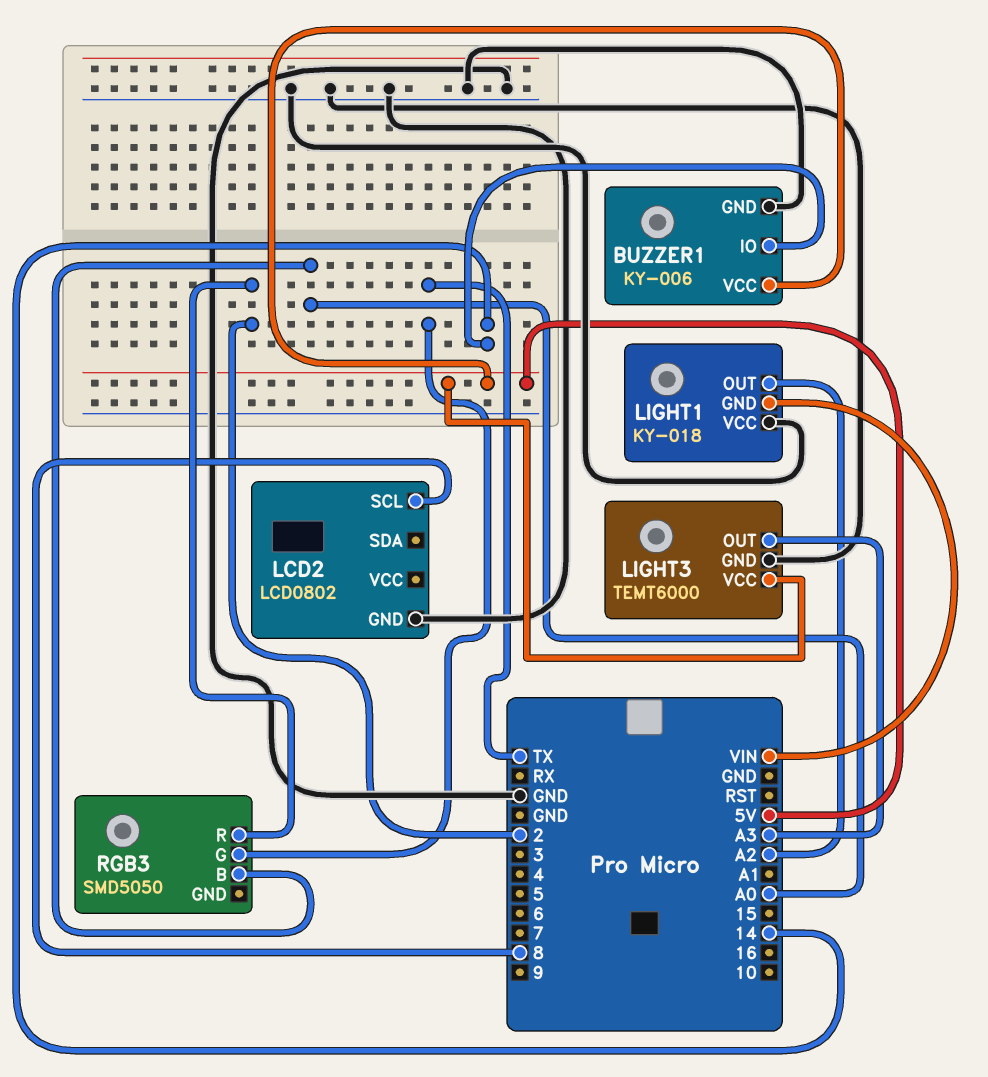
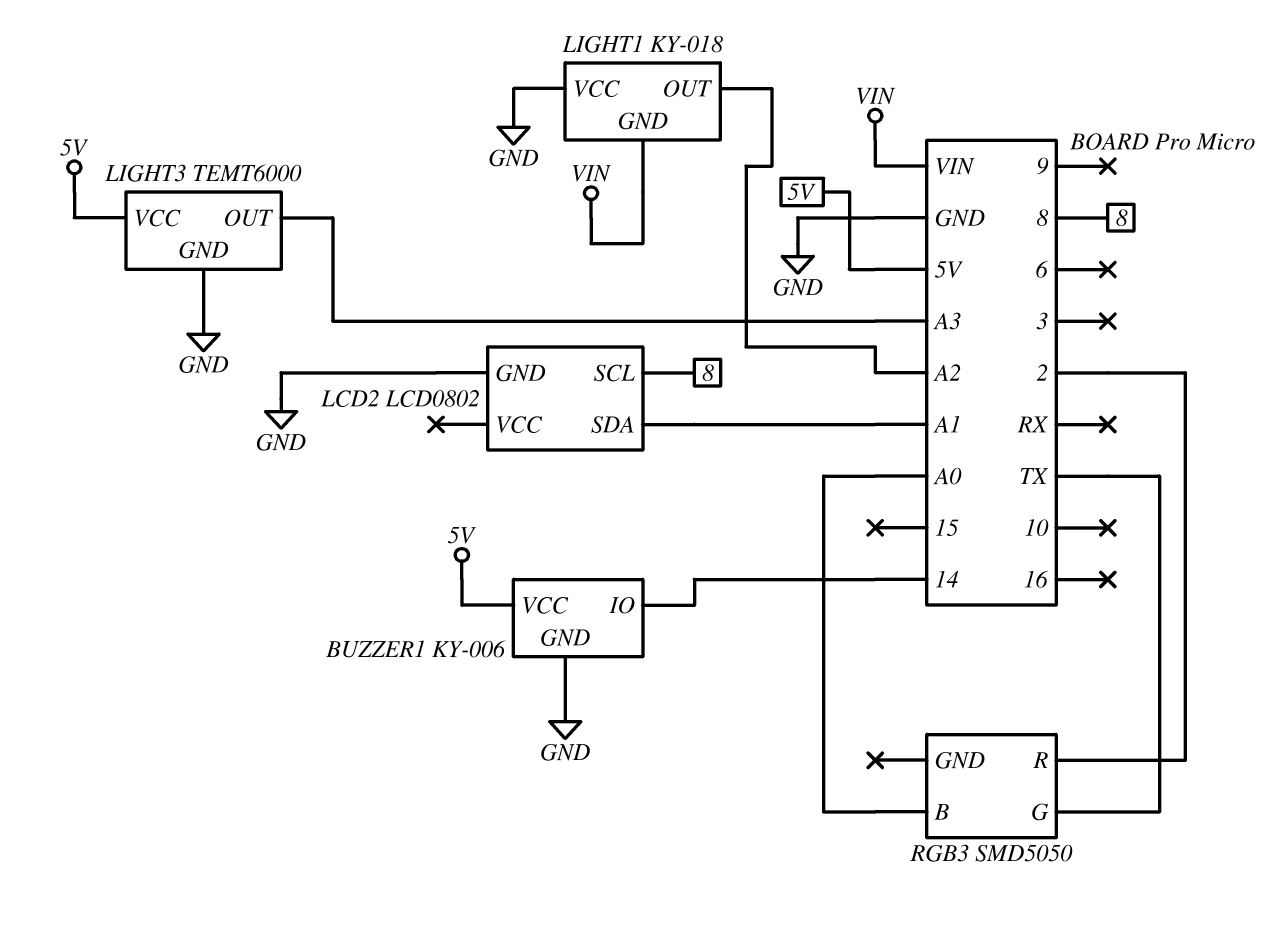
LCD2 pin SDA: none -> A1

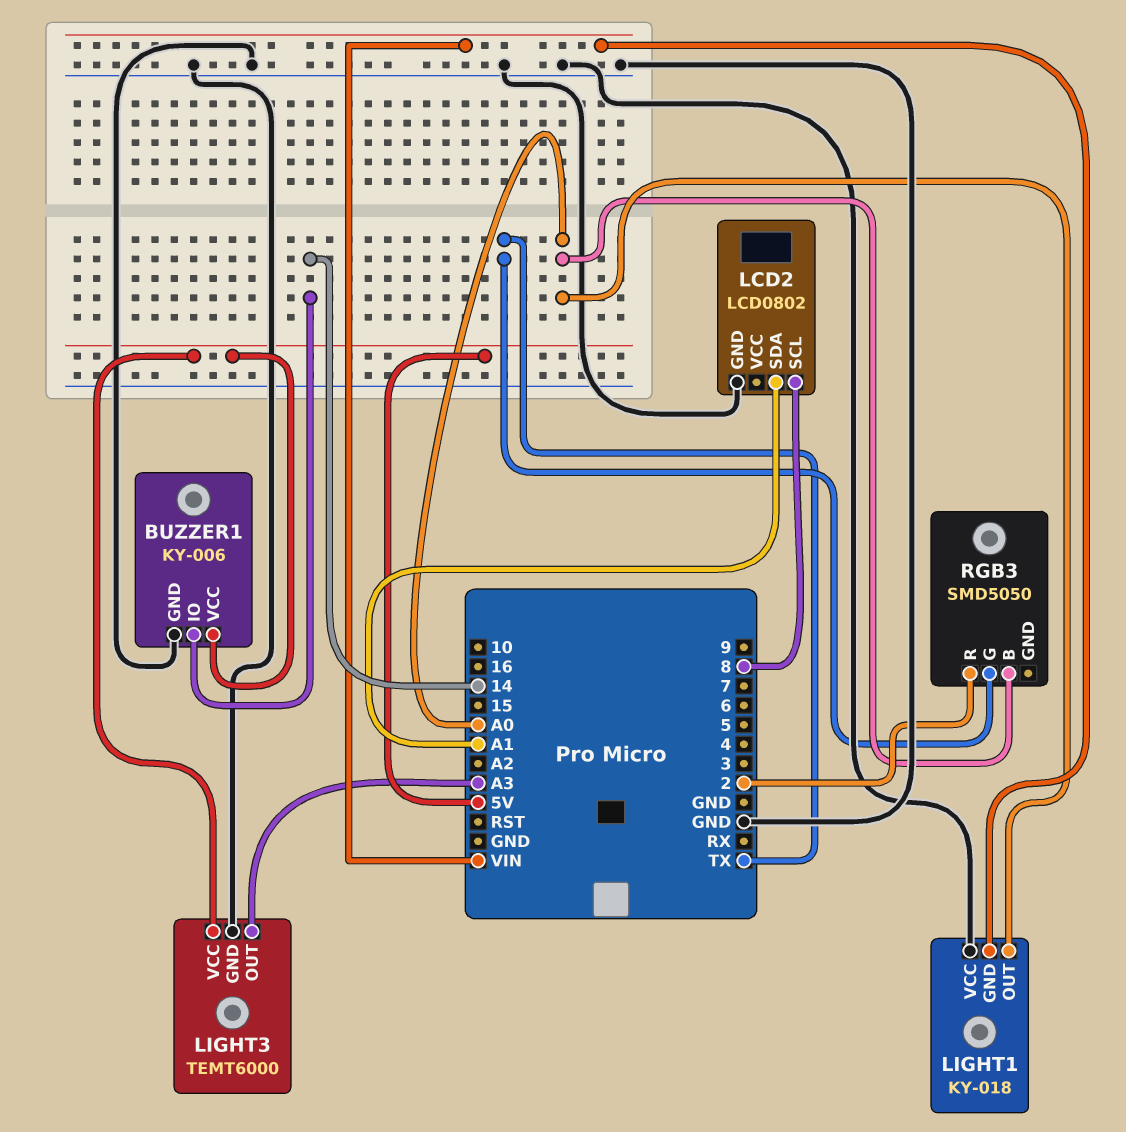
LIGHT1 pin OUT: A2 -> A0

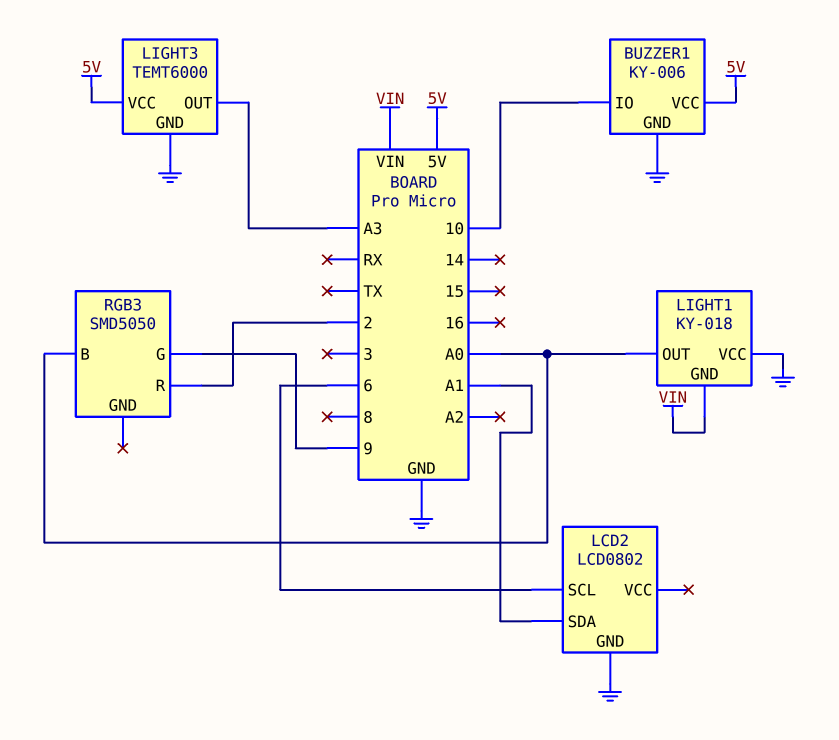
BUZZER1 pin IO: 14 -> 10
LCD2 pin SCL: 8 -> 6
RGB3 pin G: TX -> 9

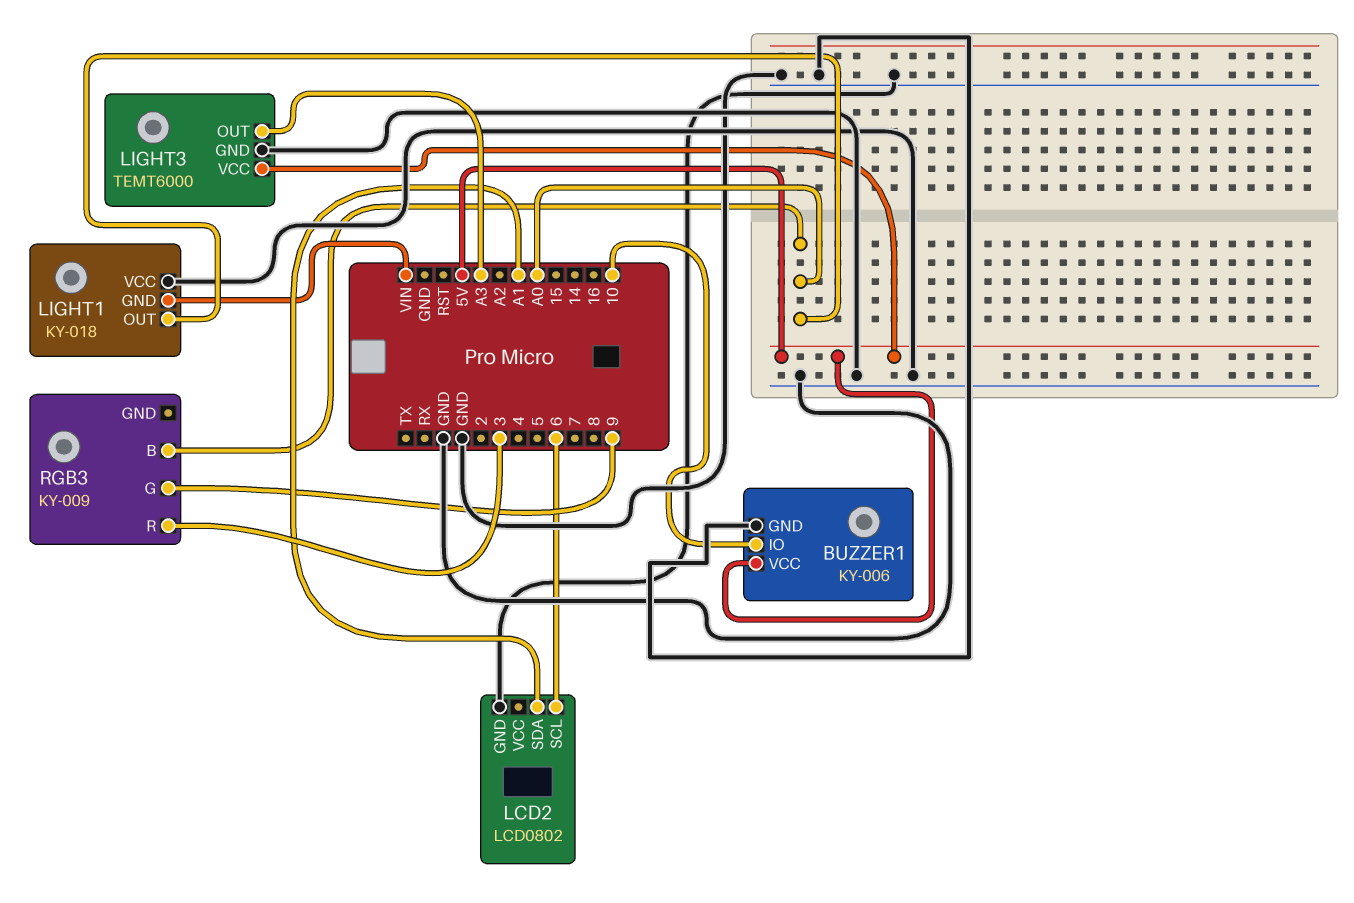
RGB3: SMD5050 -> KY-009
RGB3 pin R: 2 -> 3

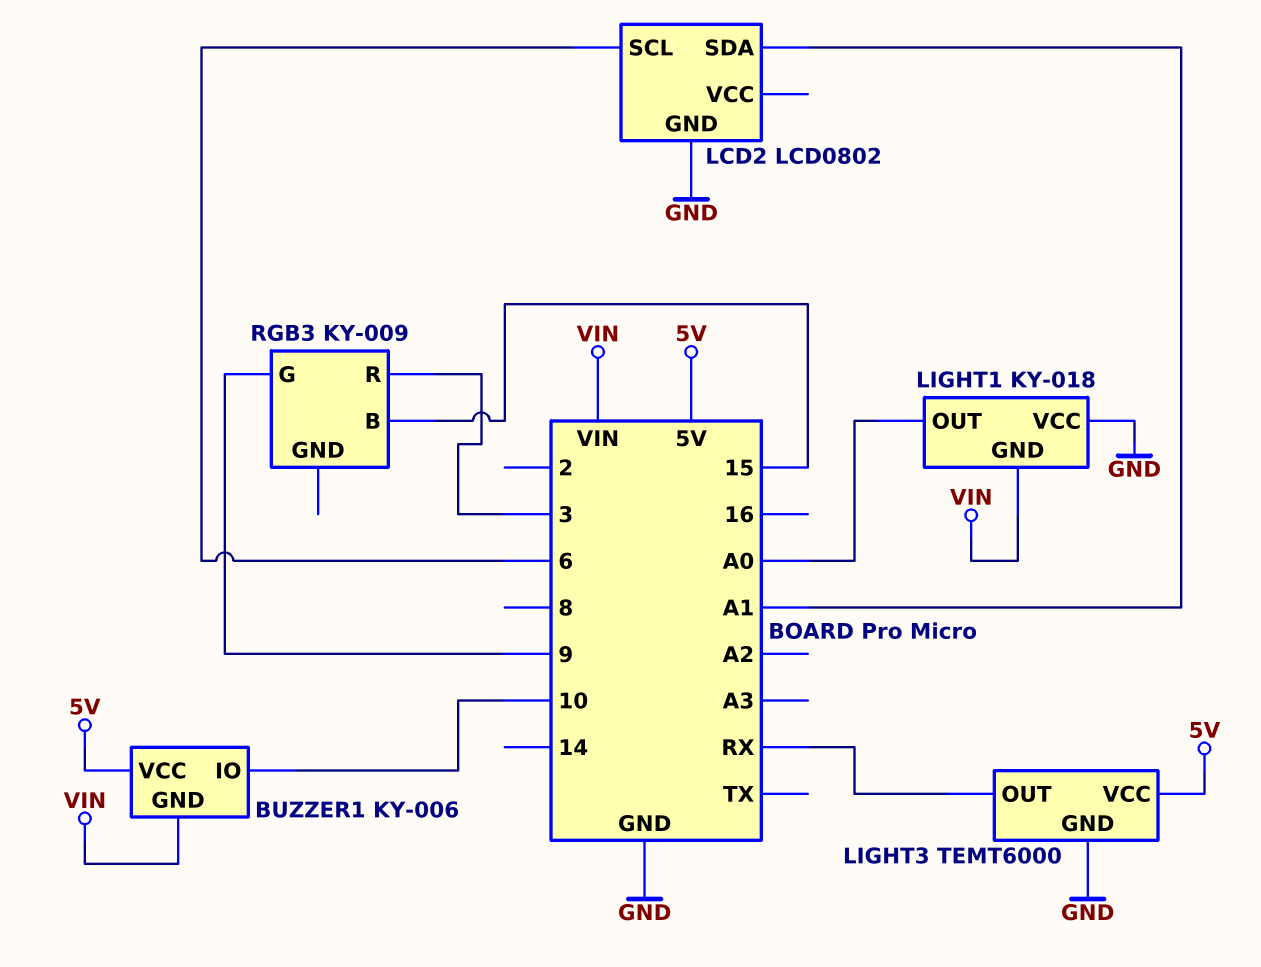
BUZZER1 pin GND: GND -> VIN
LIGHT3 pin OUT: A3 -> RX
RGB3 pin B: A0 -> 15

